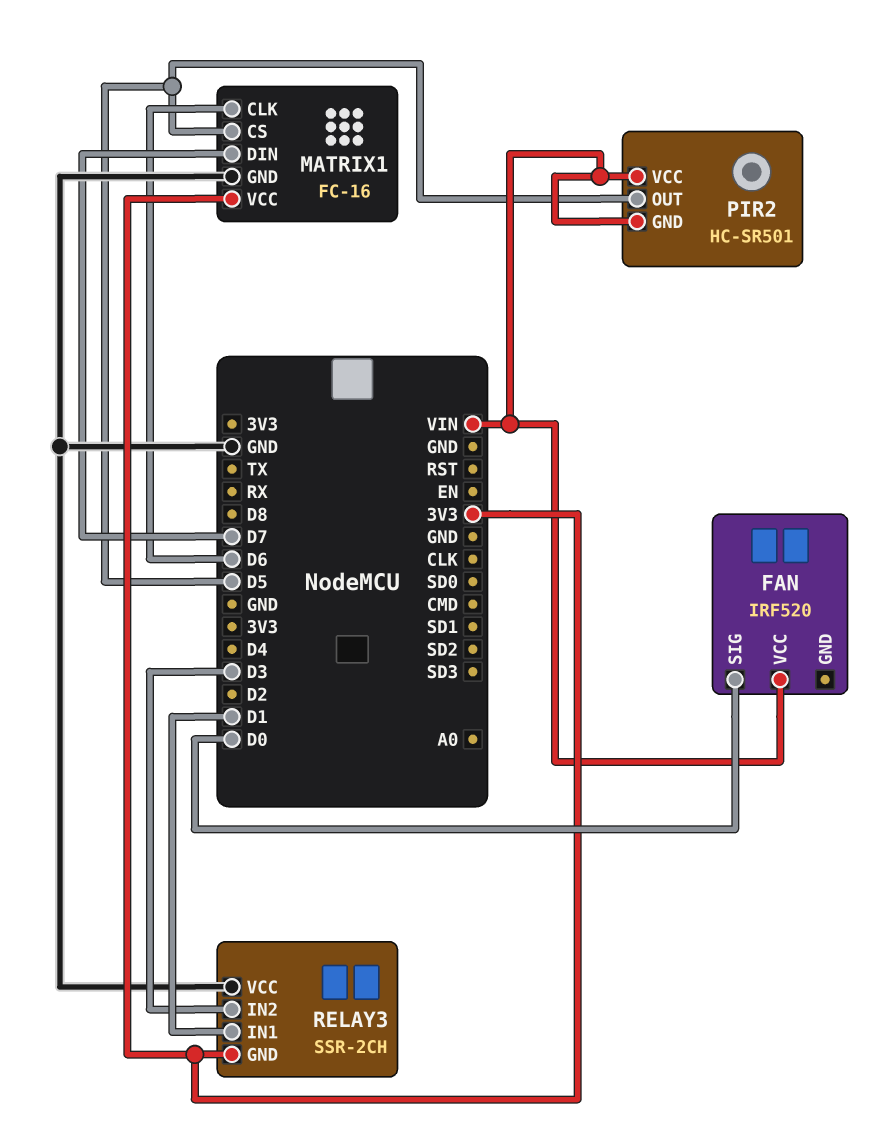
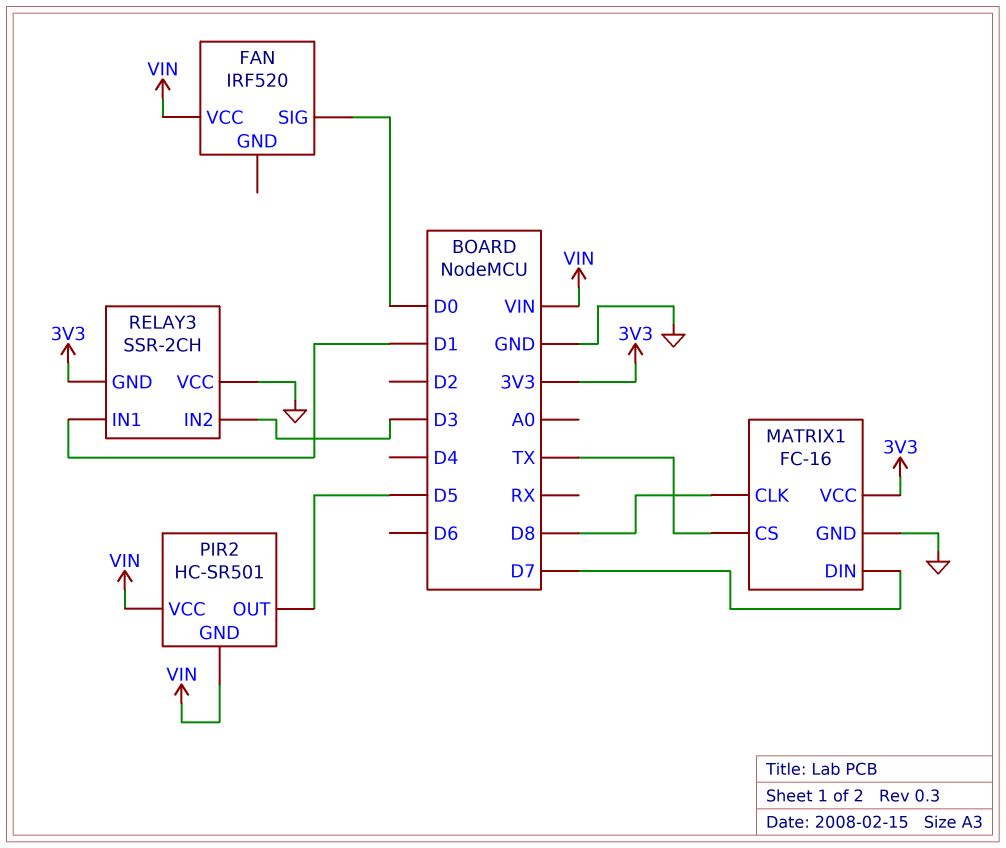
MATRIX1 pin CLK: D6 -> D8
MATRIX1 pin CS: D5 -> TX

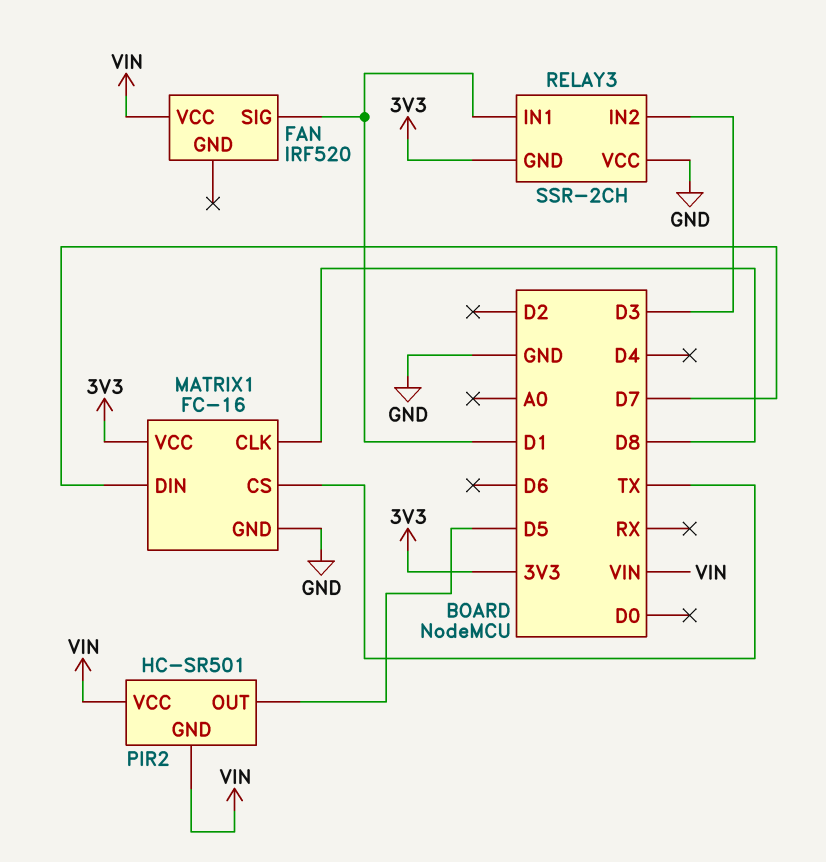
FAN pin SIG: D0 -> D1

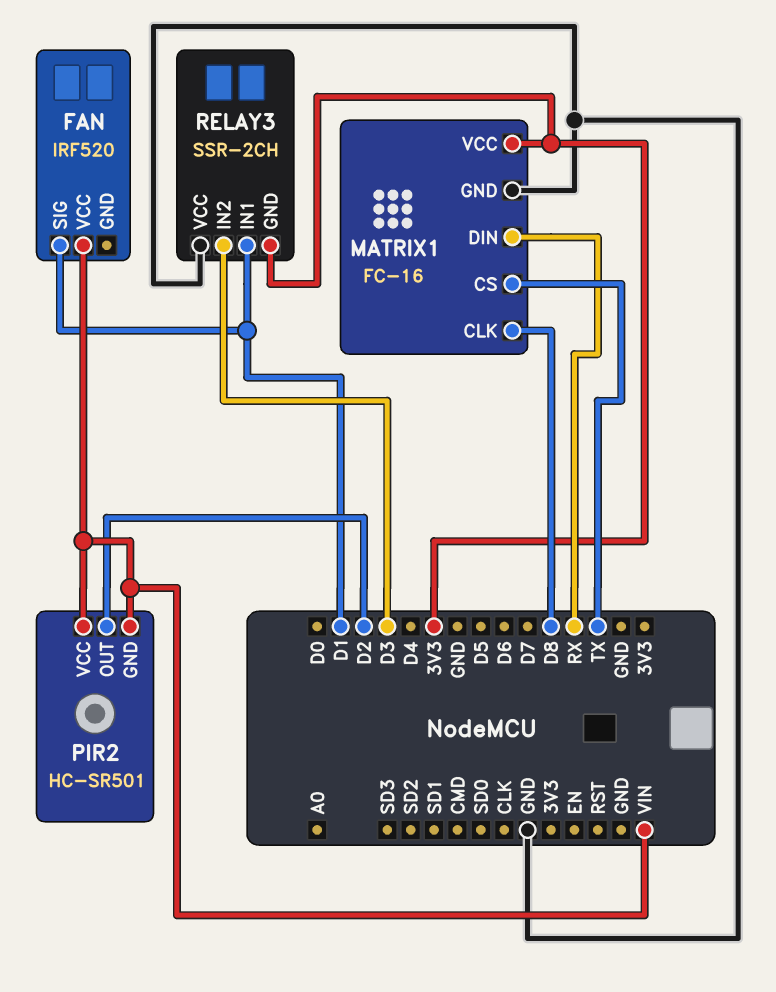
MATRIX1 pin DIN: D7 -> RX
PIR2 pin OUT: D5 -> D2

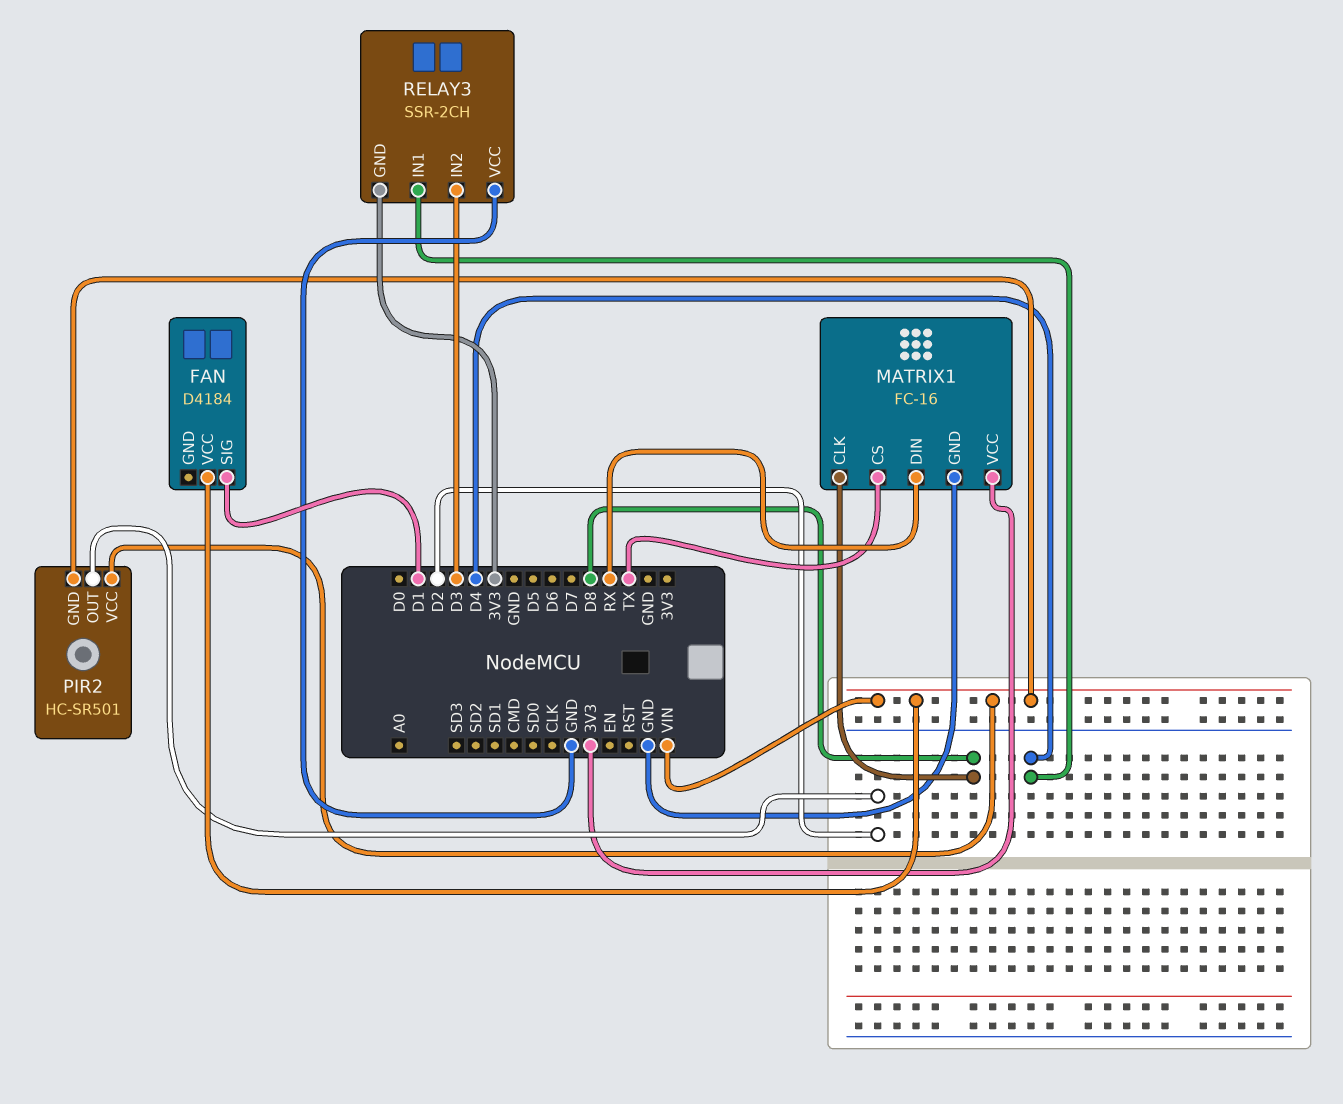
FAN: IRF520 -> D4184
RELAY3 pin IN1: D1 -> D4

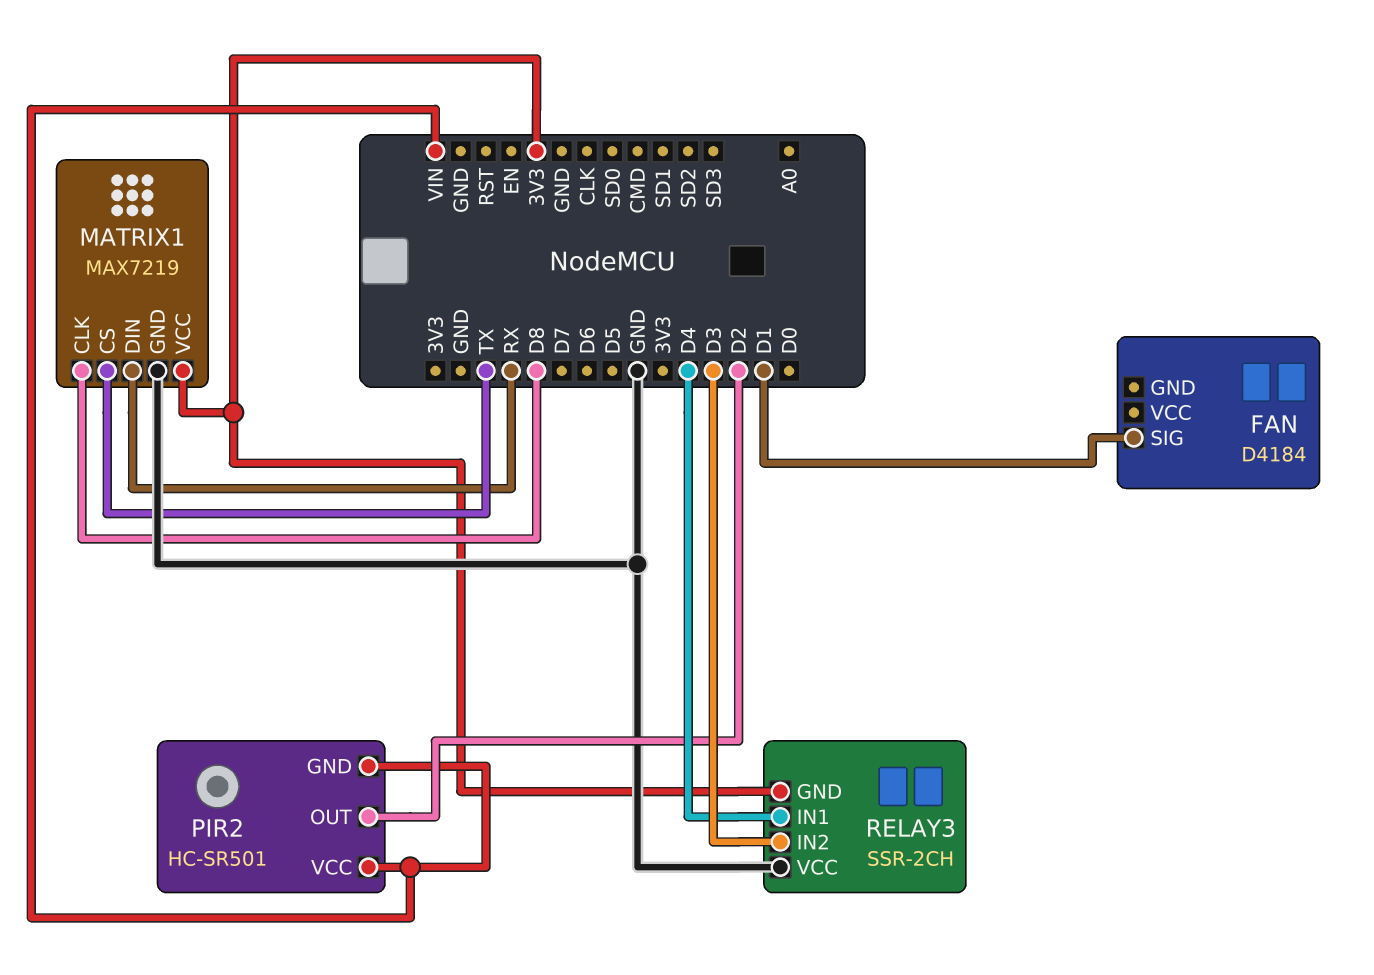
FAN pin VCC: VIN -> none
MATRIX1: FC-16 -> MAX7219

